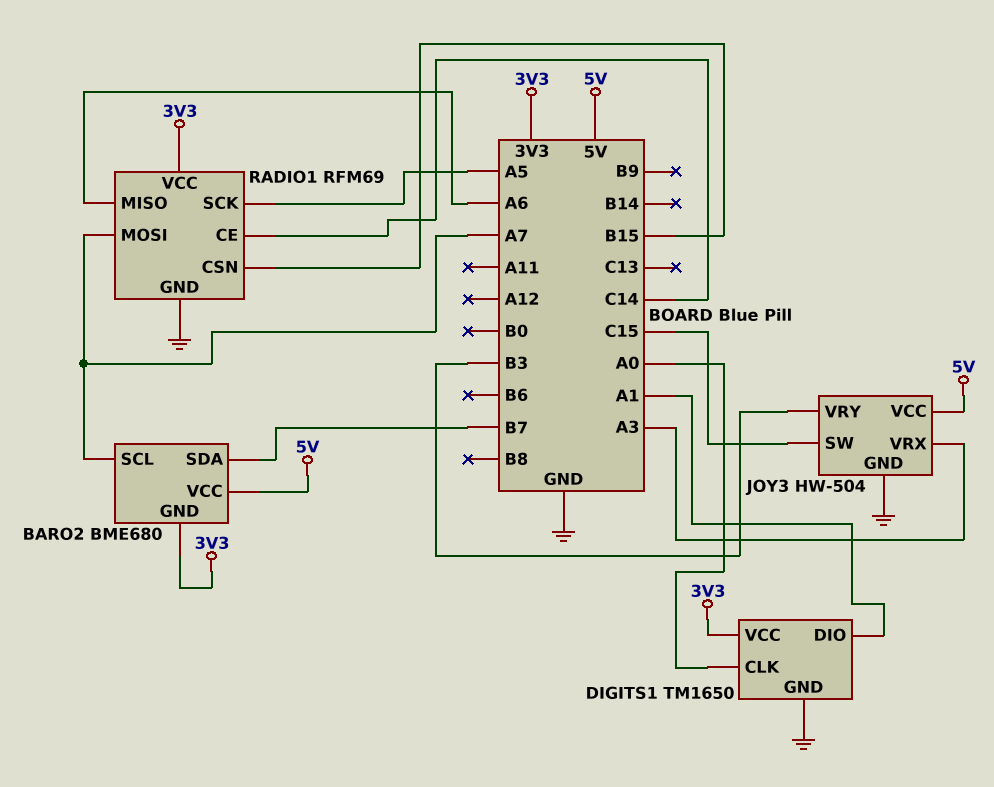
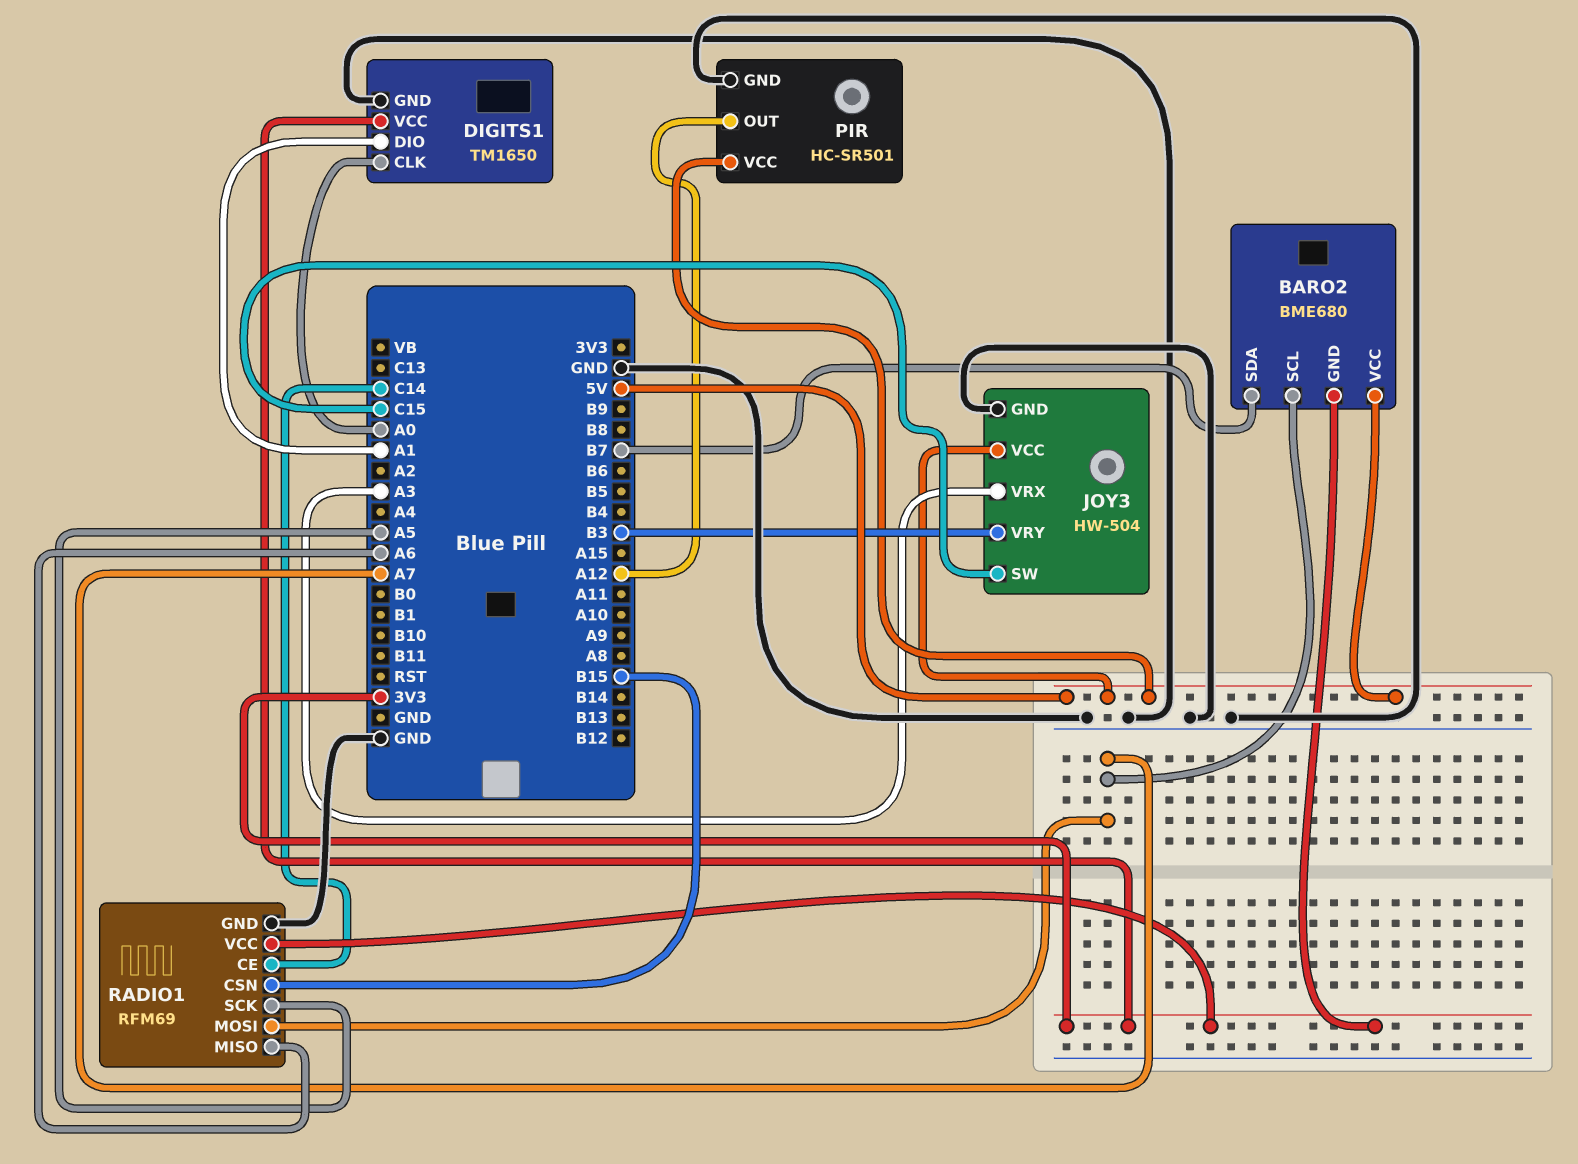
PIR: none -> HC-SR501
PIR pin GND: none -> GND
PIR pin OUT: none -> A12
PIR pin VCC: none -> 5V

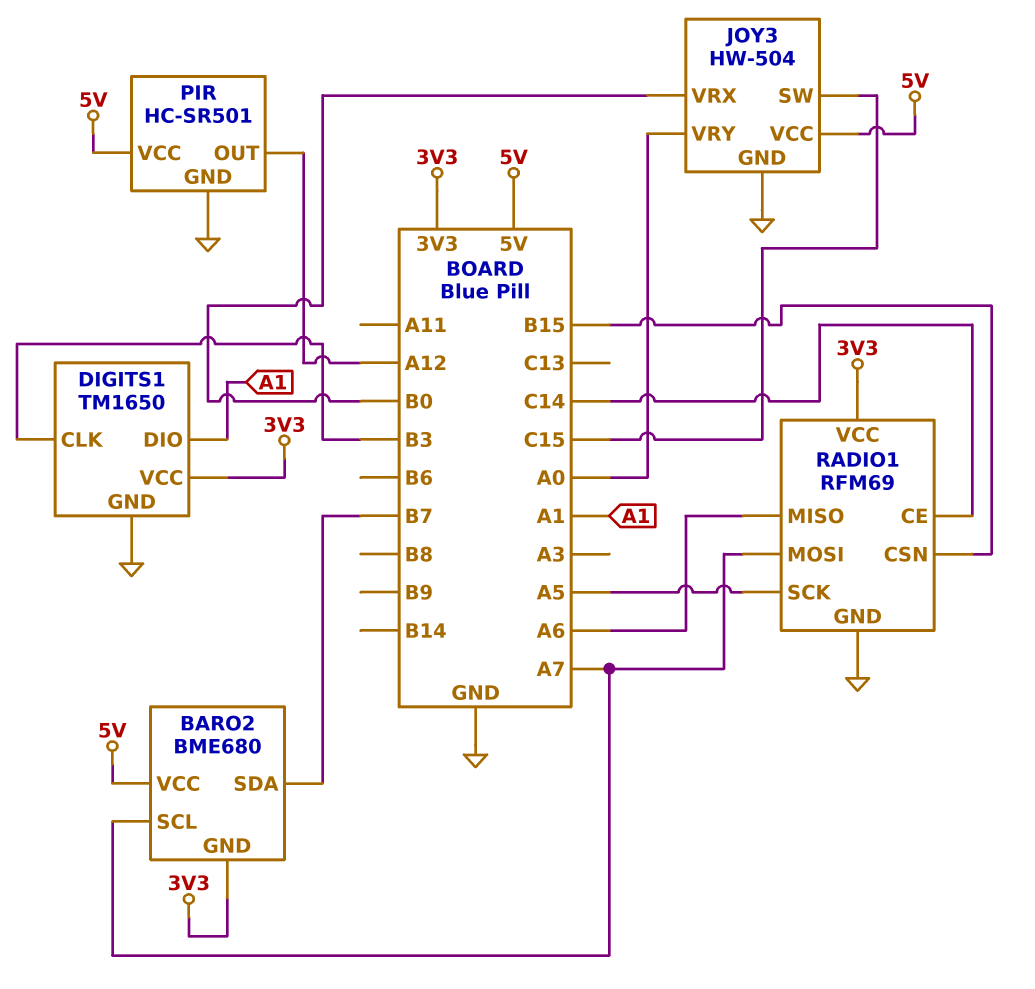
DIGITS1 pin CLK: A0 -> B3
JOY3 pin VRX: A3 -> B0
JOY3 pin VRY: B3 -> A0

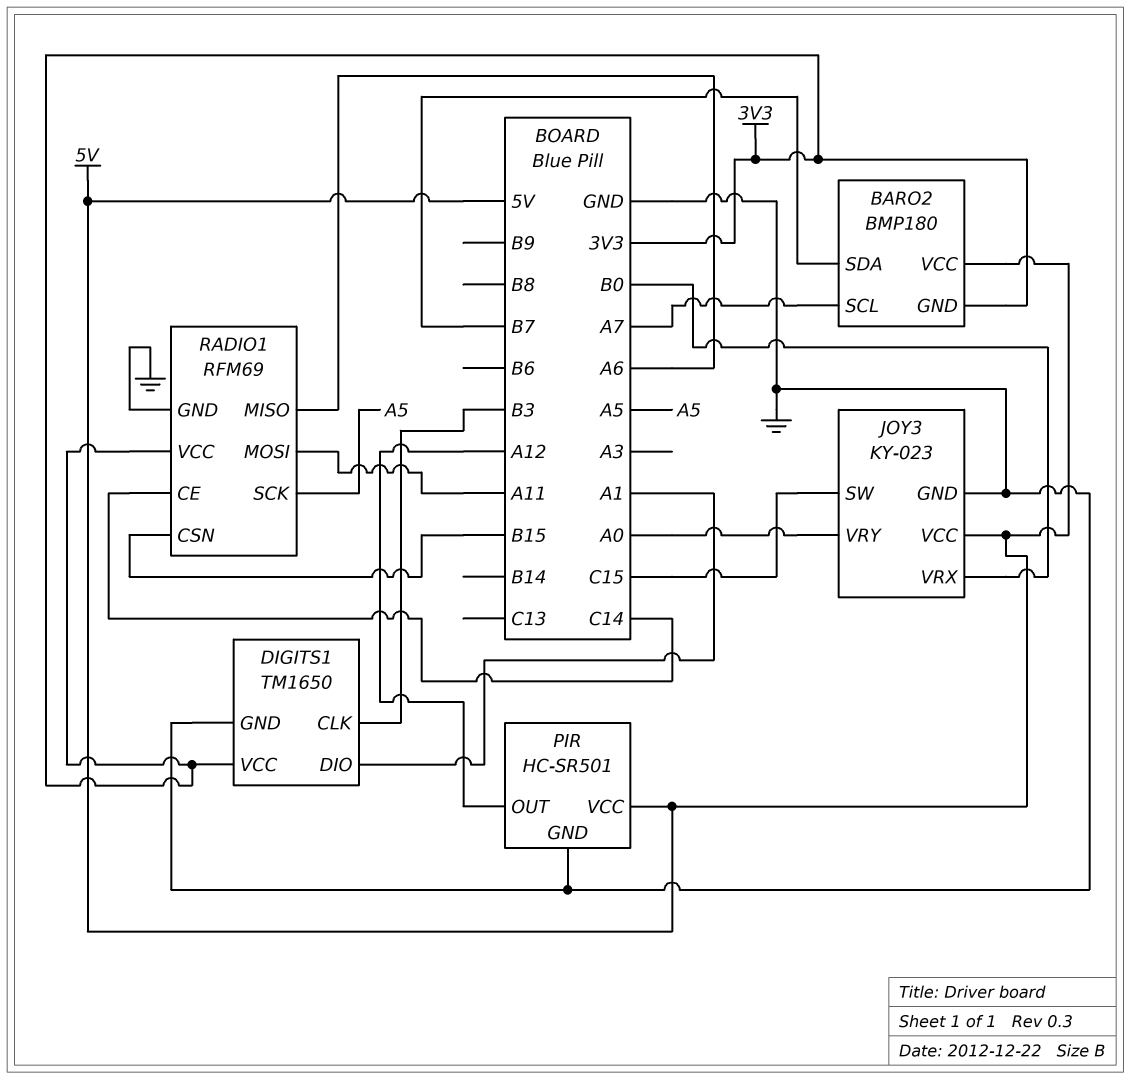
BARO2: BME680 -> BMP180
JOY3: HW-504 -> KY-023
RADIO1 pin MOSI: A7 -> A11

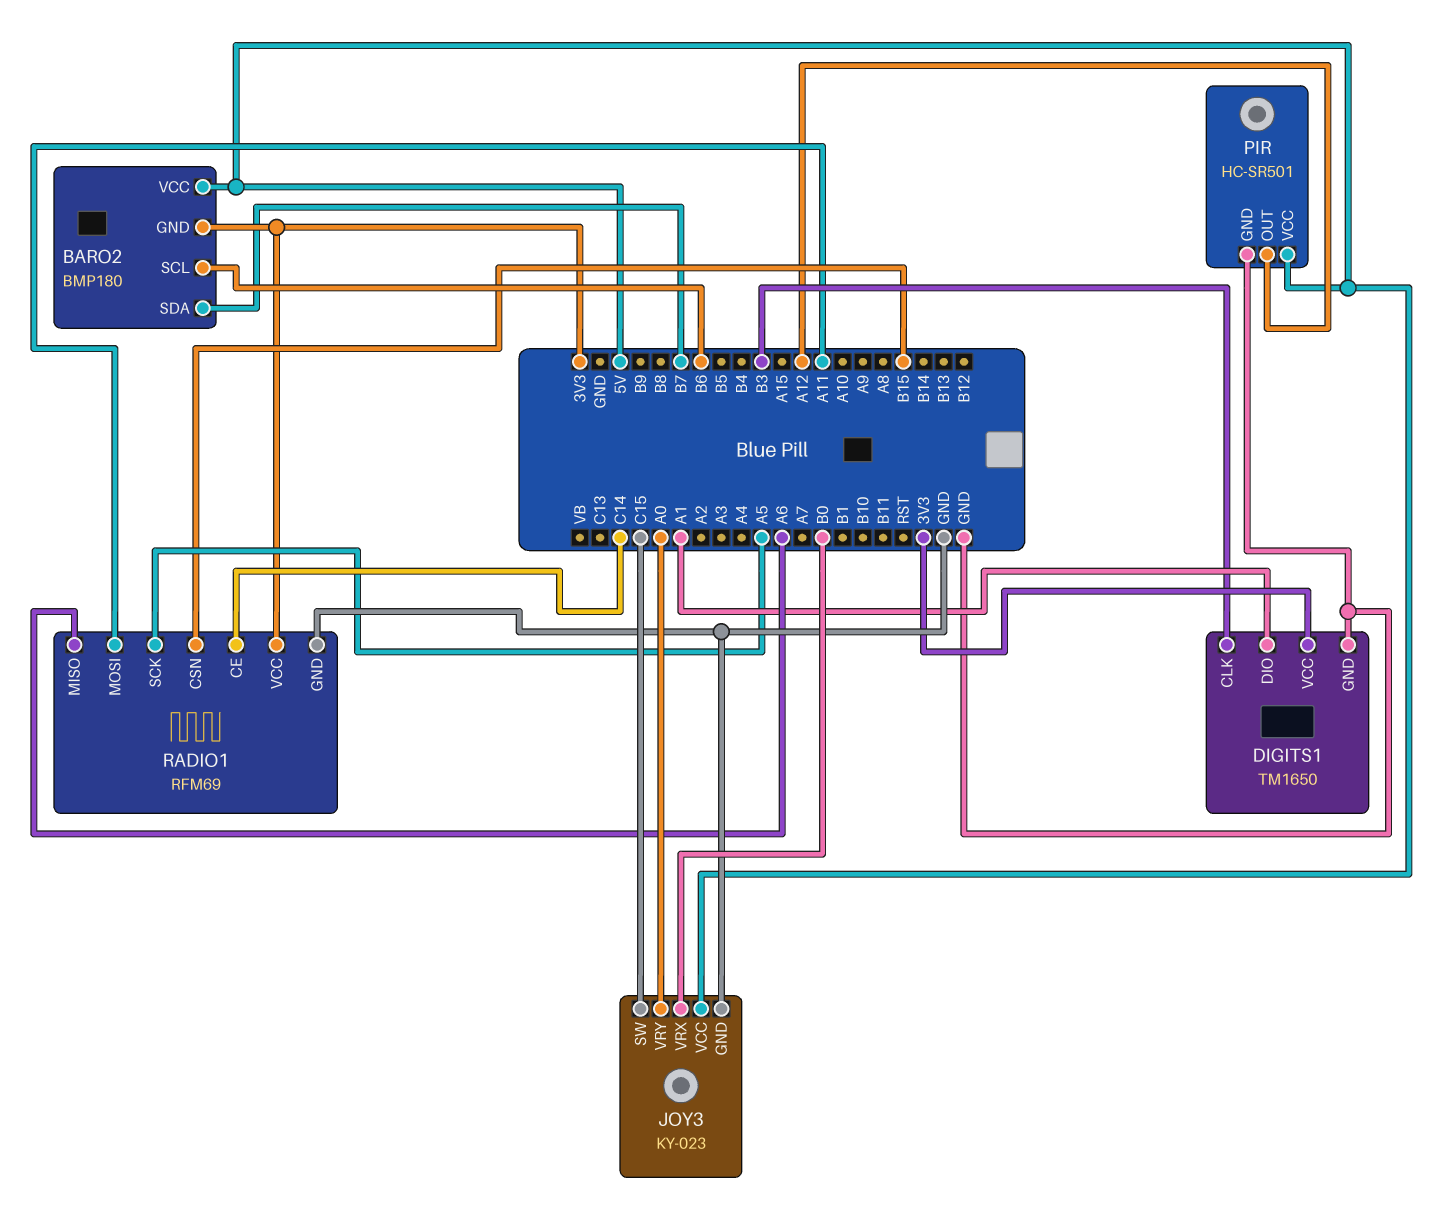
BARO2 pin SCL: A7 -> B6

